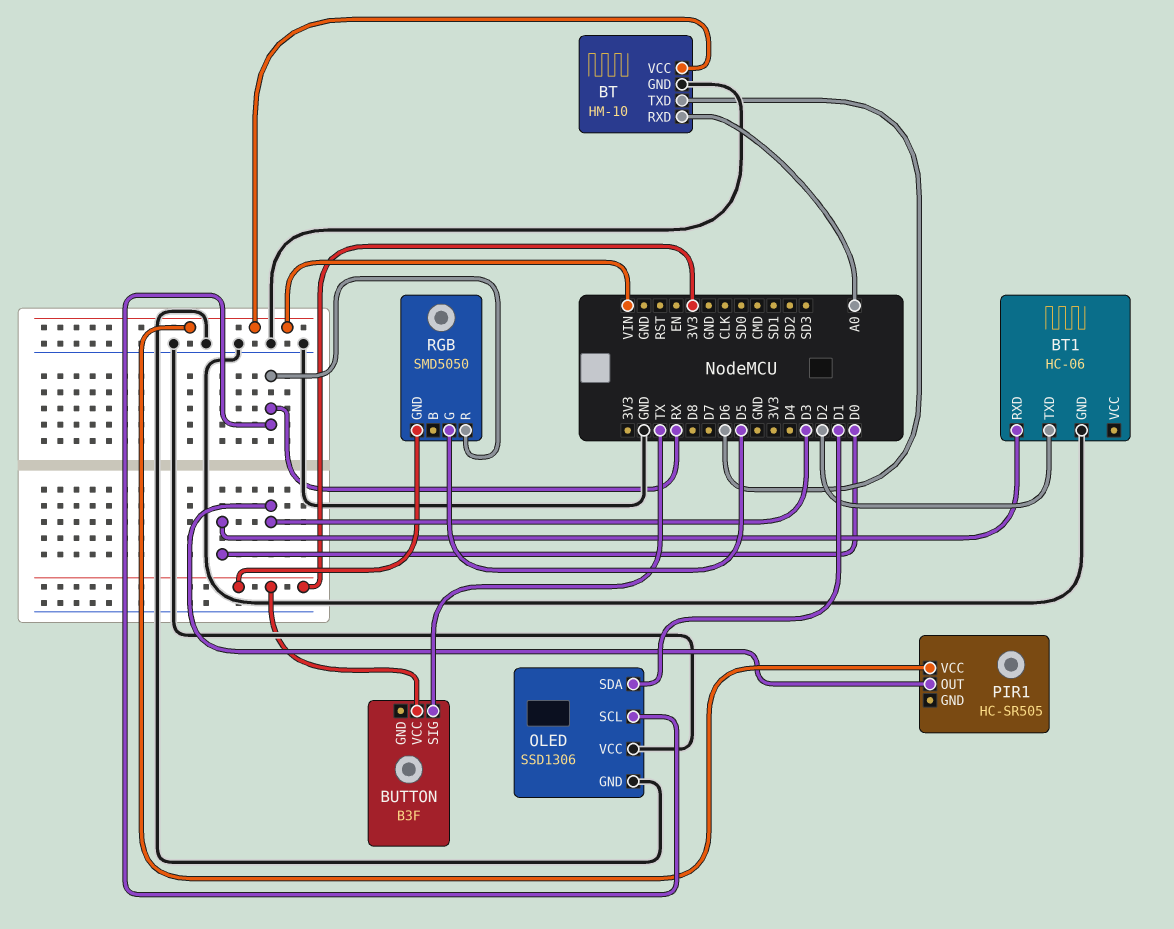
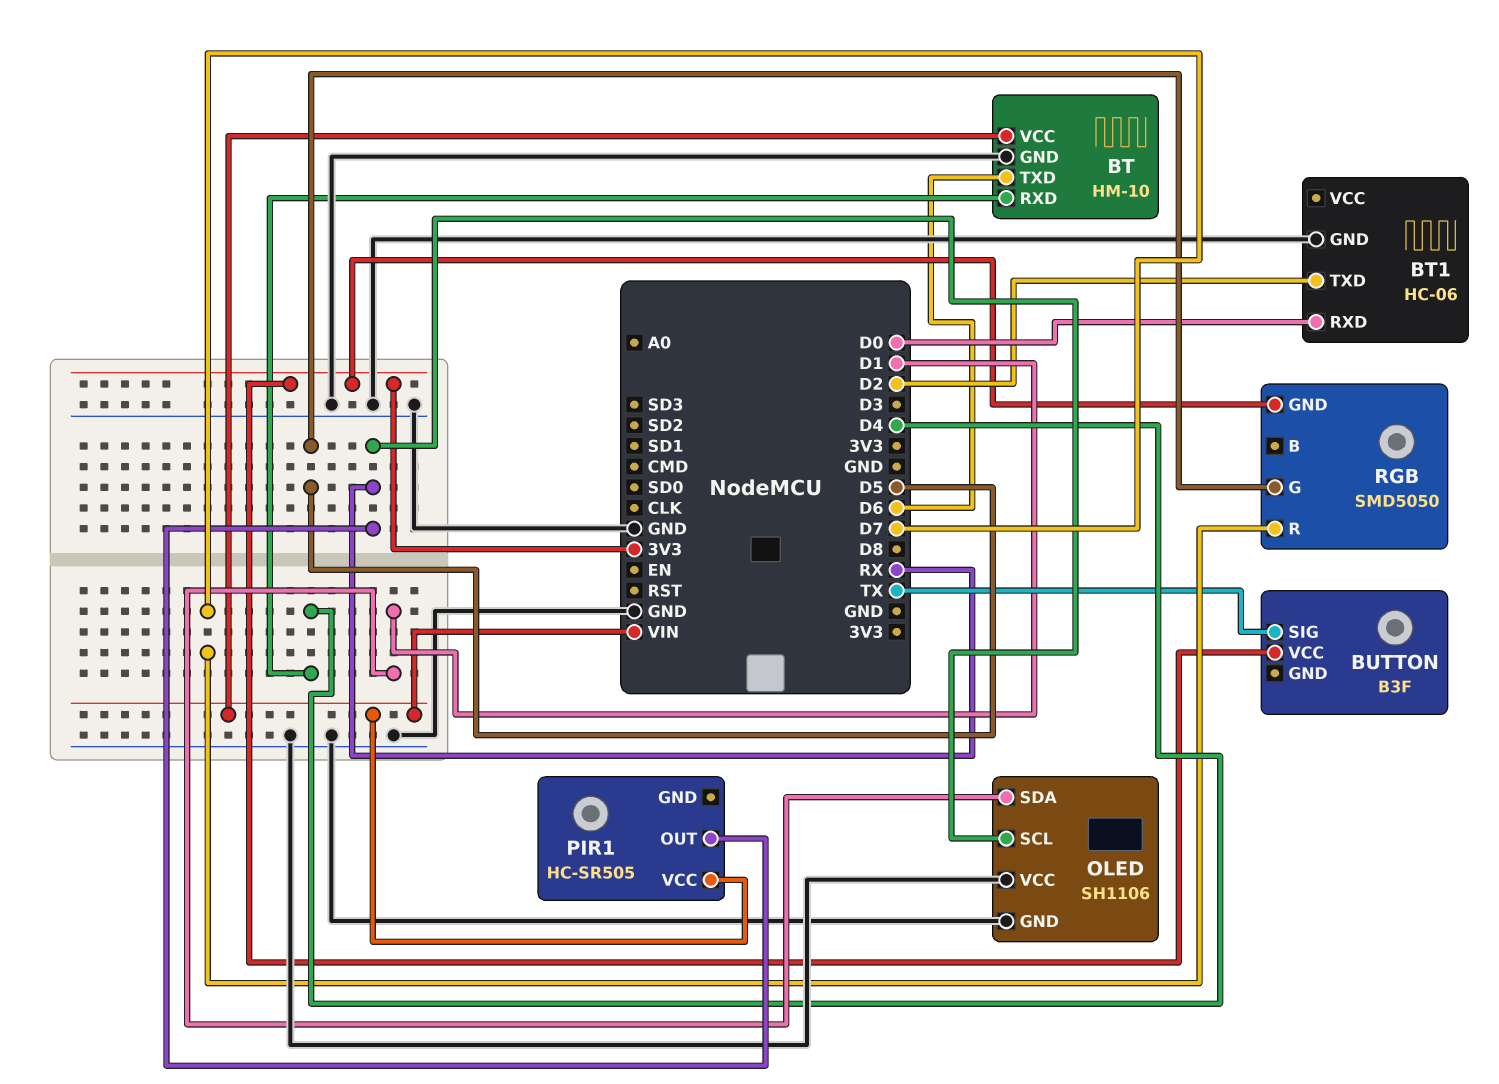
BT pin RXD: A0 -> D4
OLED: SSD1306 -> SH1106
PIR1 pin OUT: D3 -> RX
RGB pin R: RX -> D7

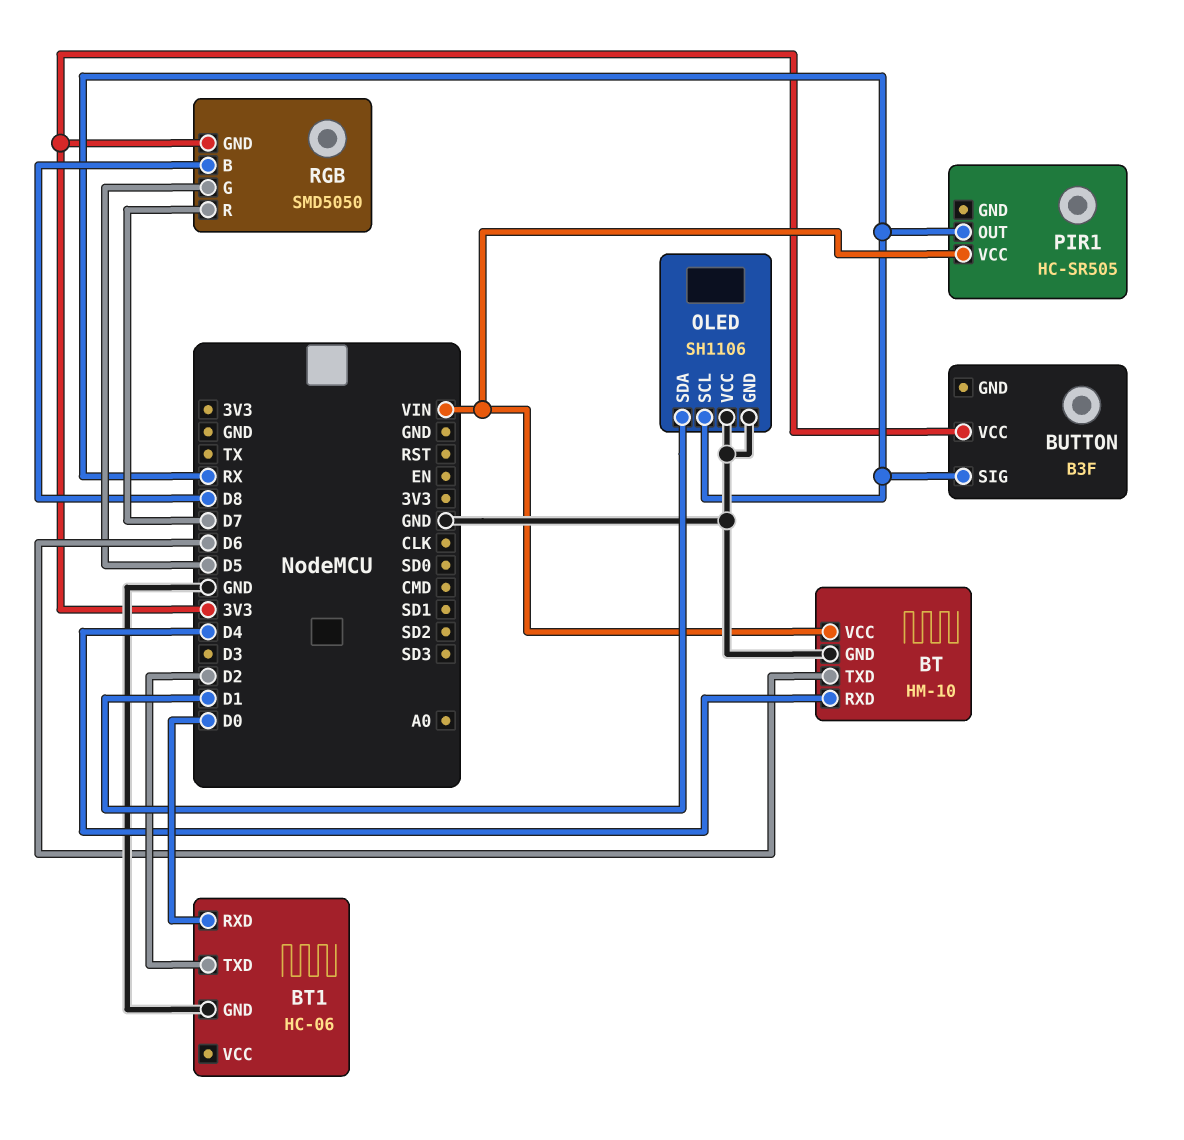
BUTTON pin SIG: TX -> RX
RGB pin B: none -> D8

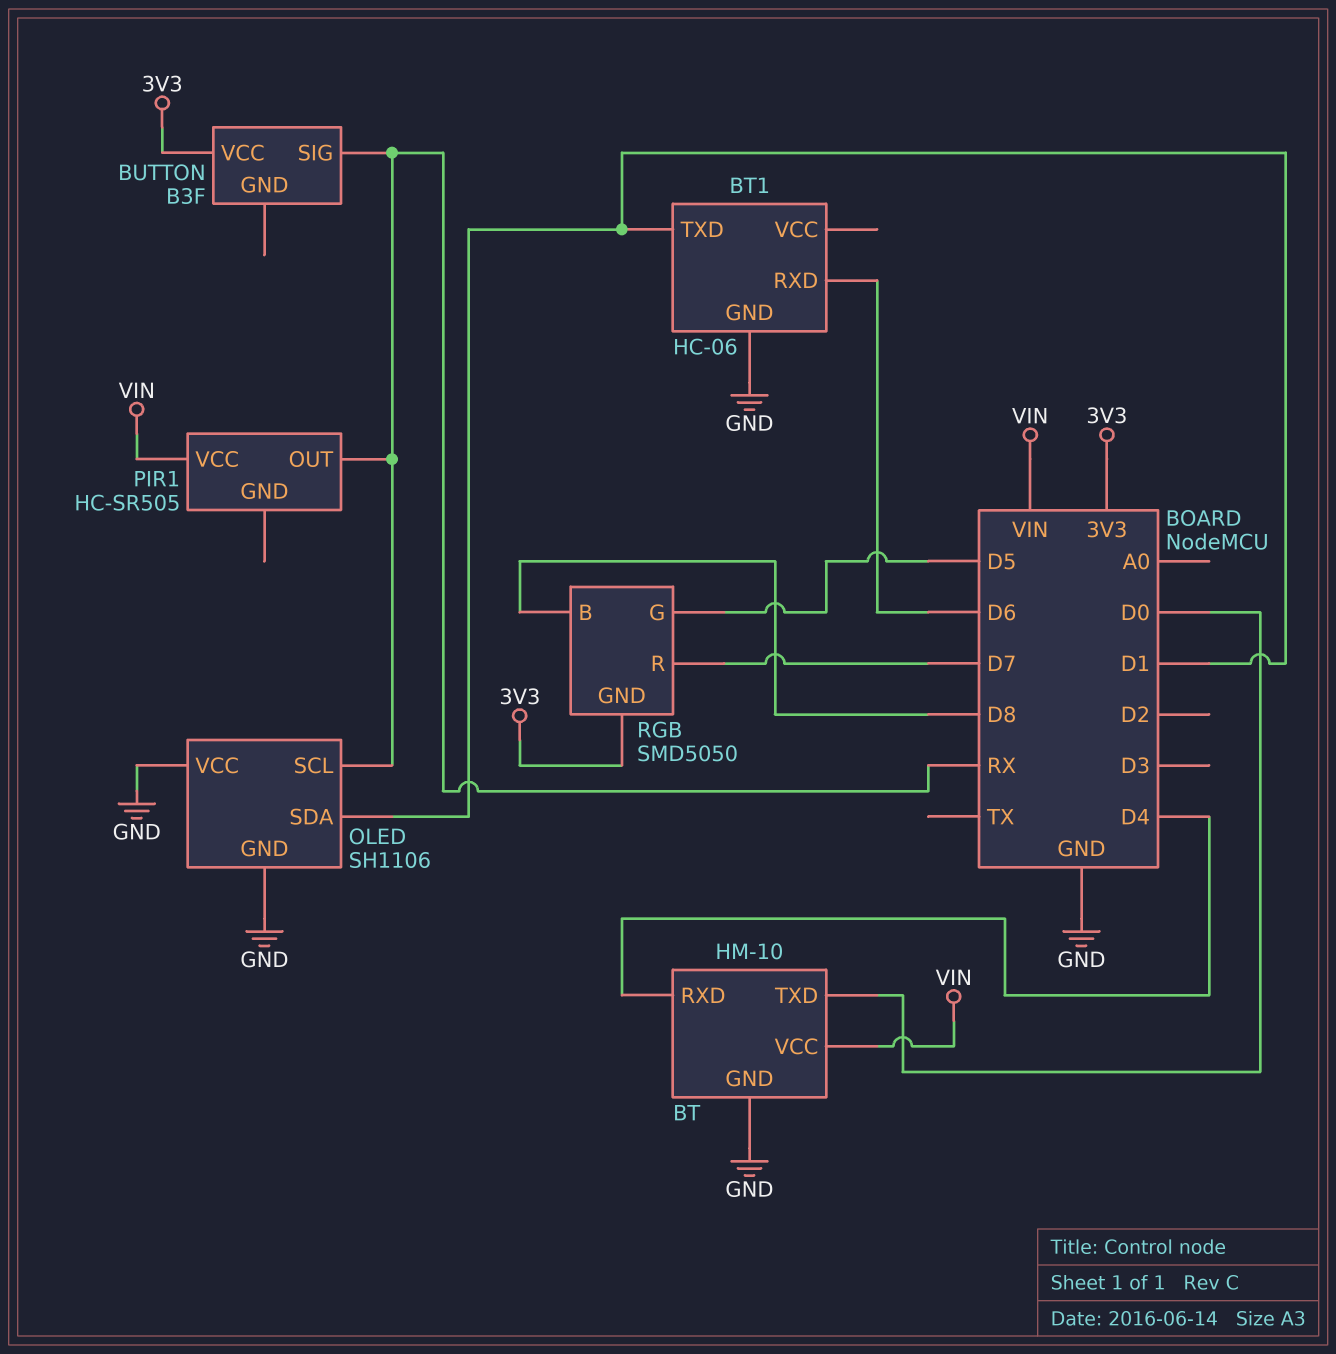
BT pin TXD: D6 -> D0
BT1 pin RXD: D0 -> D6
BT1 pin TXD: D2 -> D1

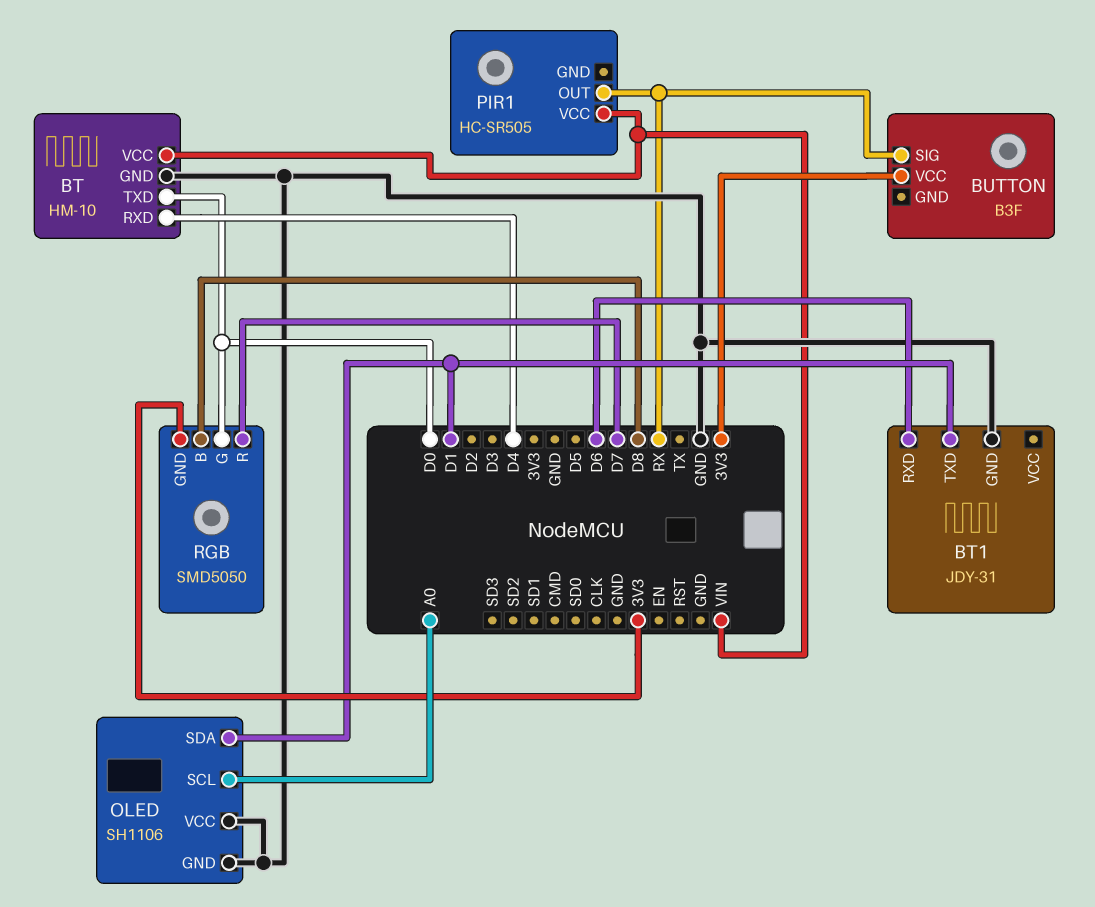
BT1: HC-06 -> JDY-31
OLED pin SCL: RX -> A0
RGB pin G: D5 -> D0

